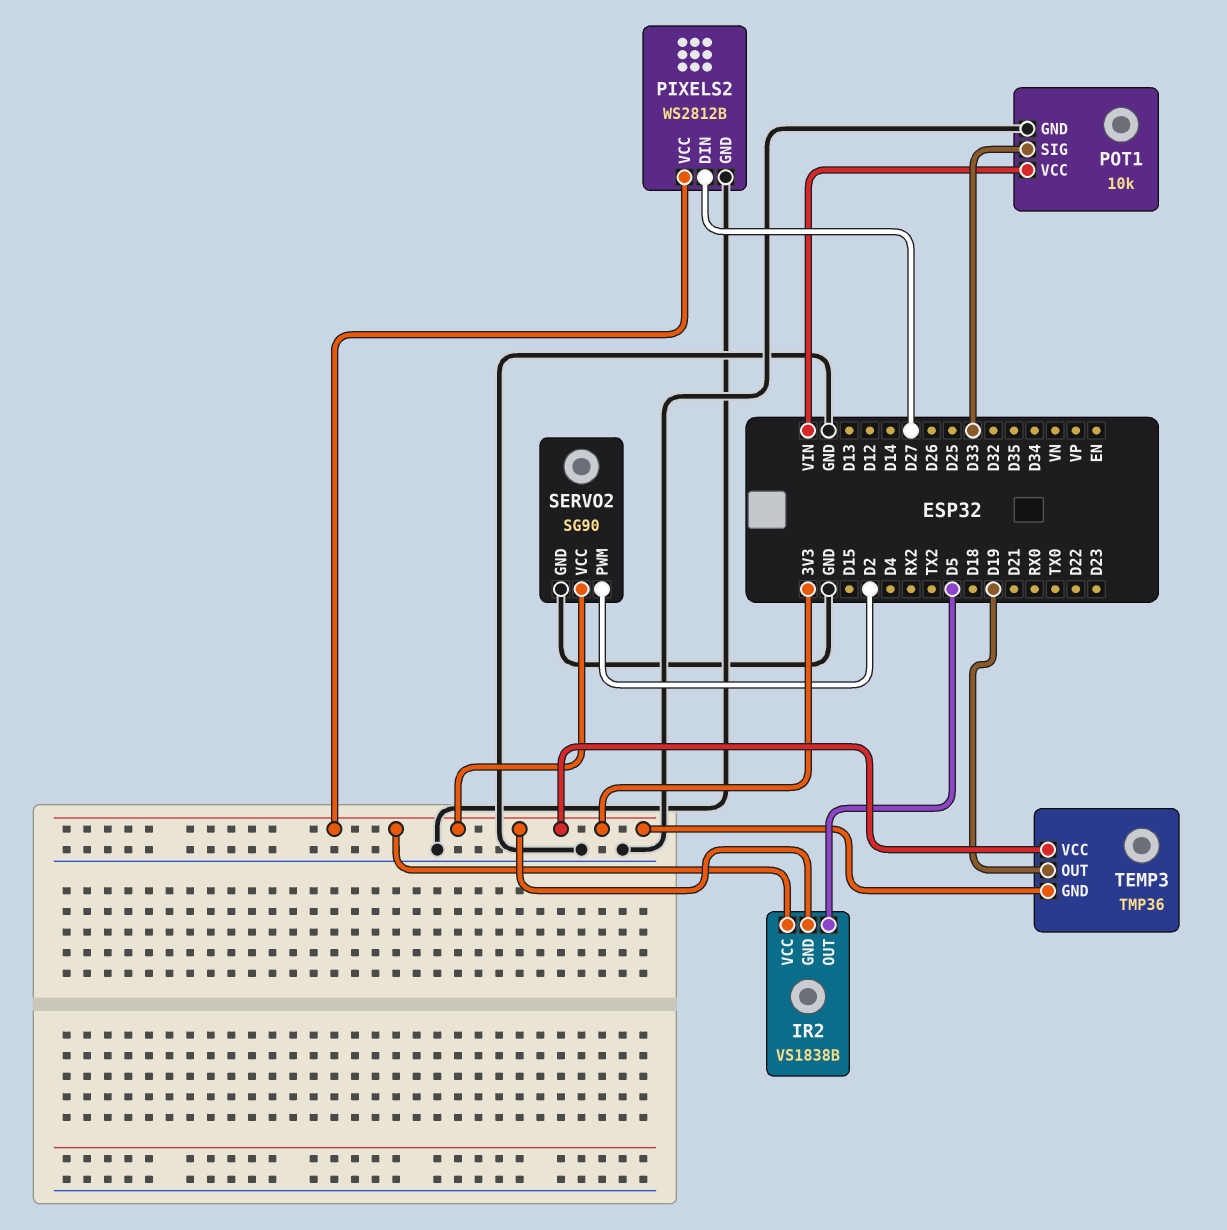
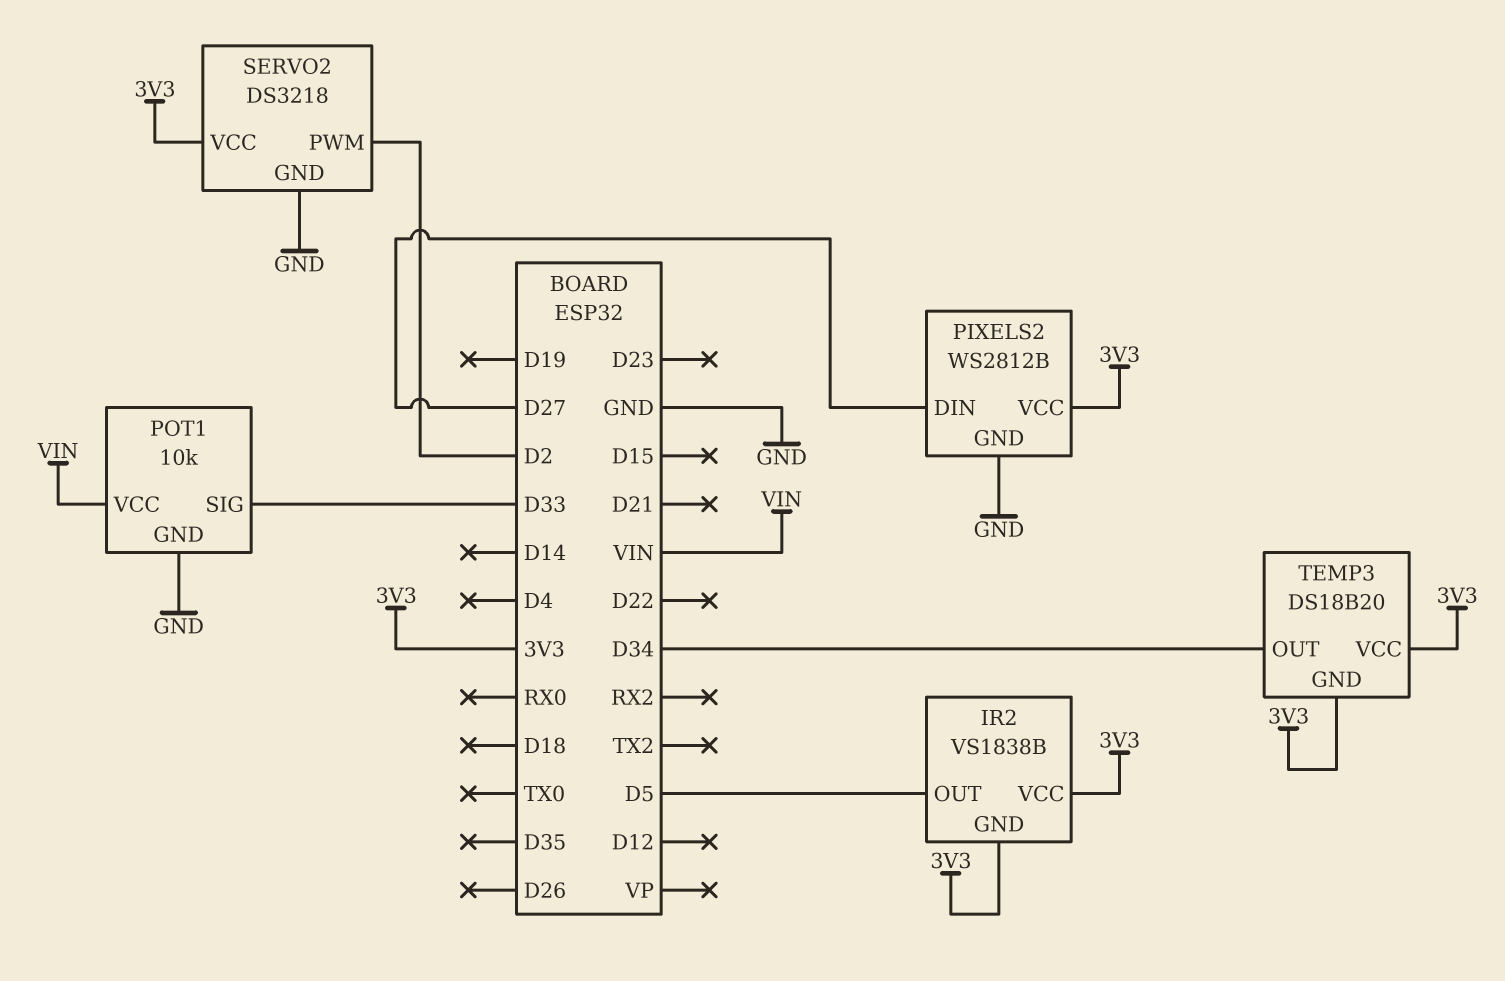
SERVO2: SG90 -> DS3218
TEMP3: TMP36 -> DS18B20
TEMP3 pin OUT: D19 -> D34

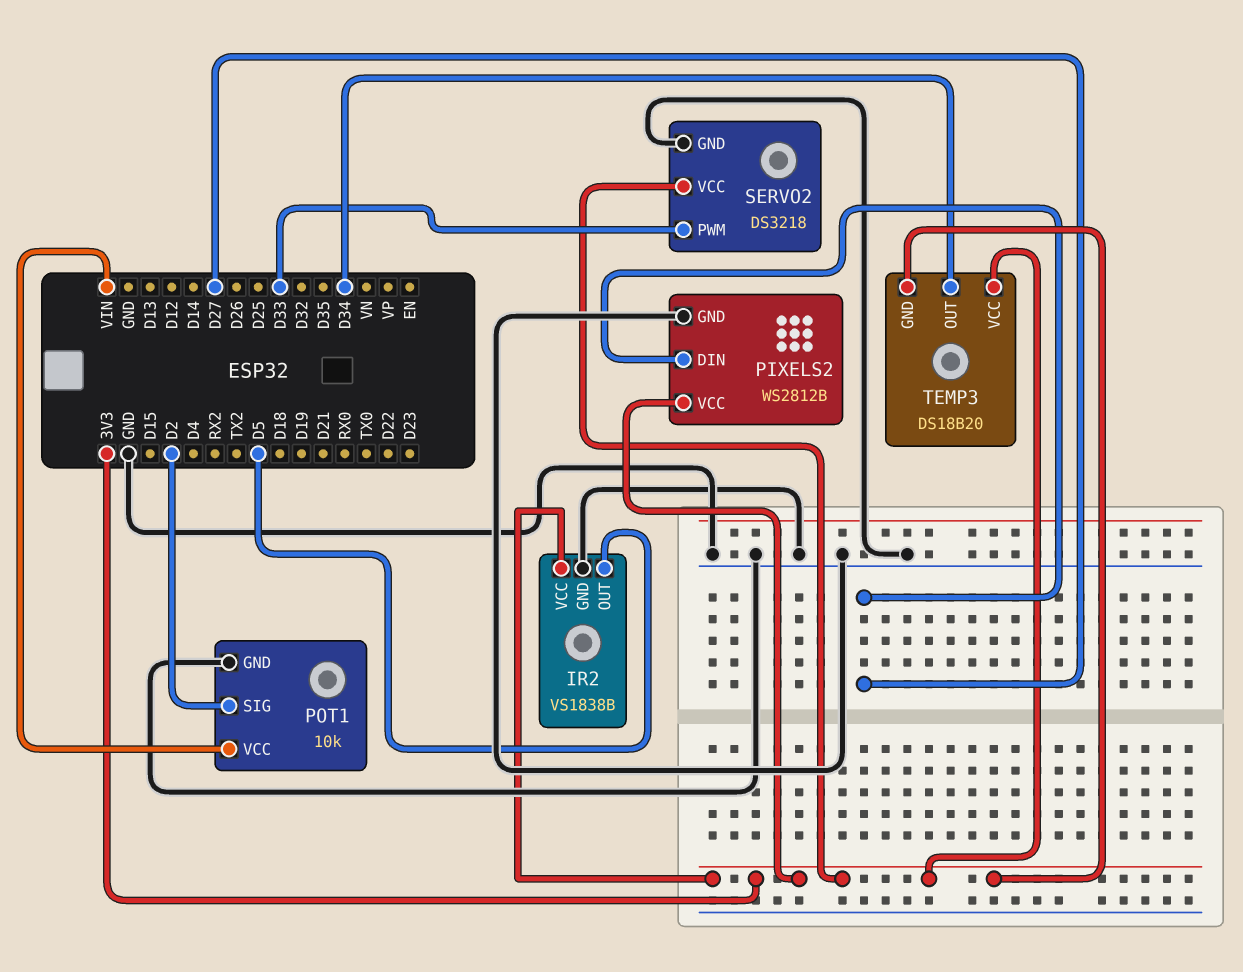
IR2 pin GND: 3V3 -> GND
POT1 pin SIG: D33 -> D2
SERVO2 pin PWM: D2 -> D33

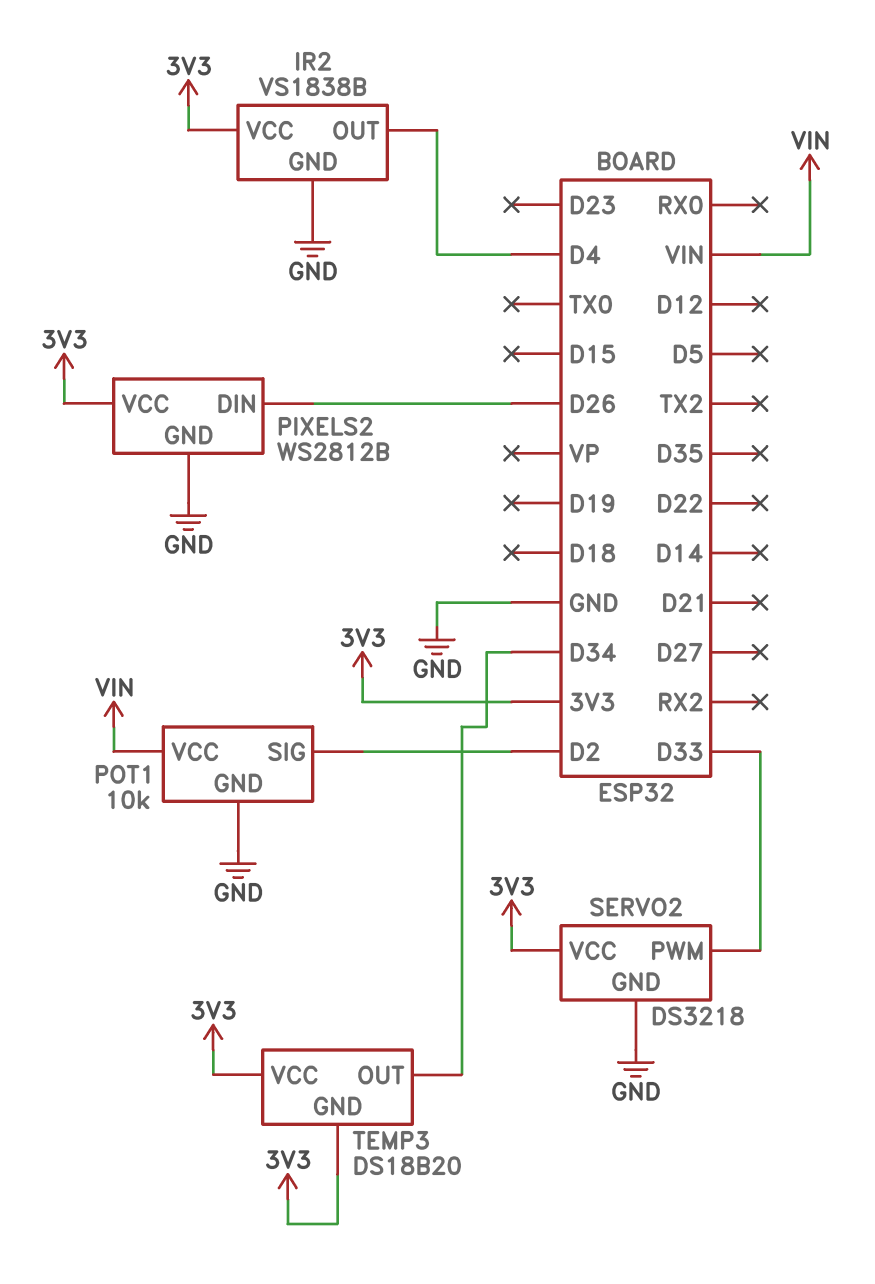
IR2 pin OUT: D5 -> D4
PIXELS2 pin DIN: D27 -> D26

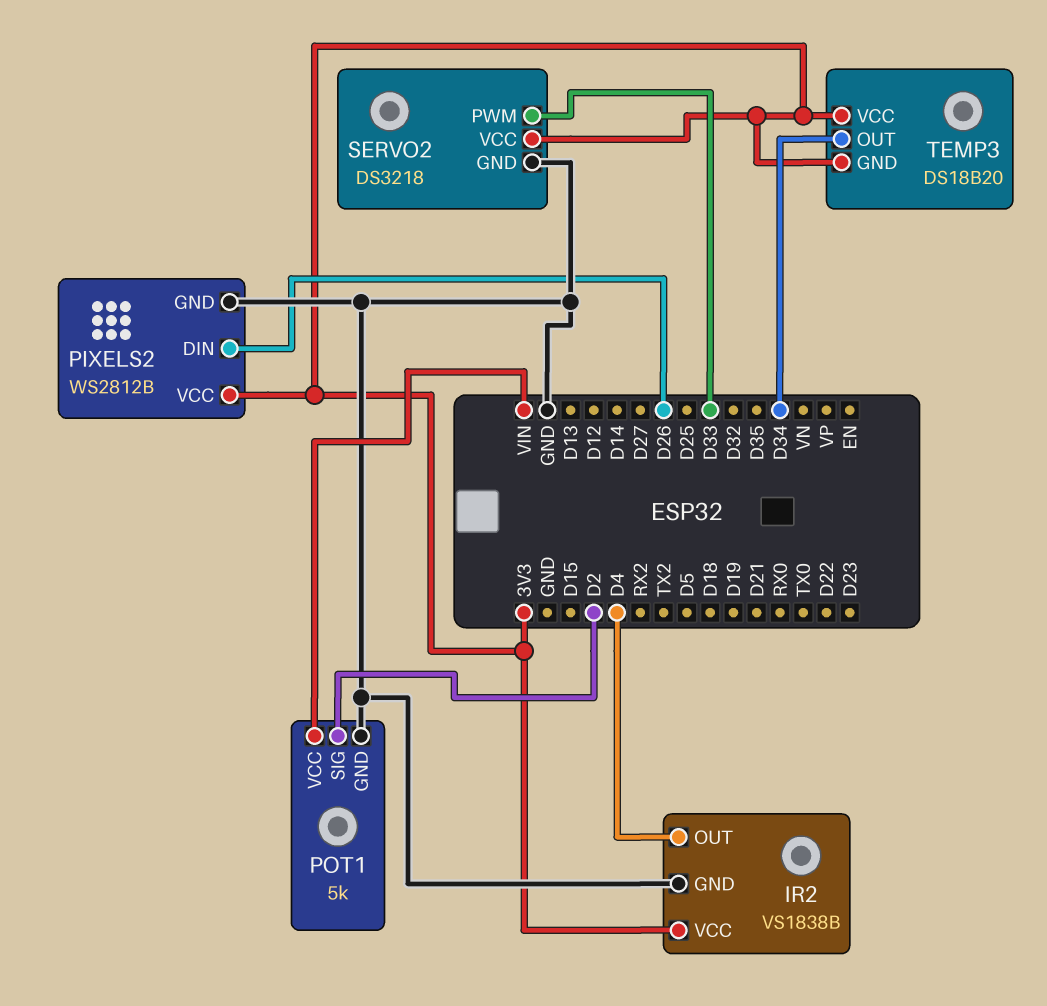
POT1: 10k -> 5k

